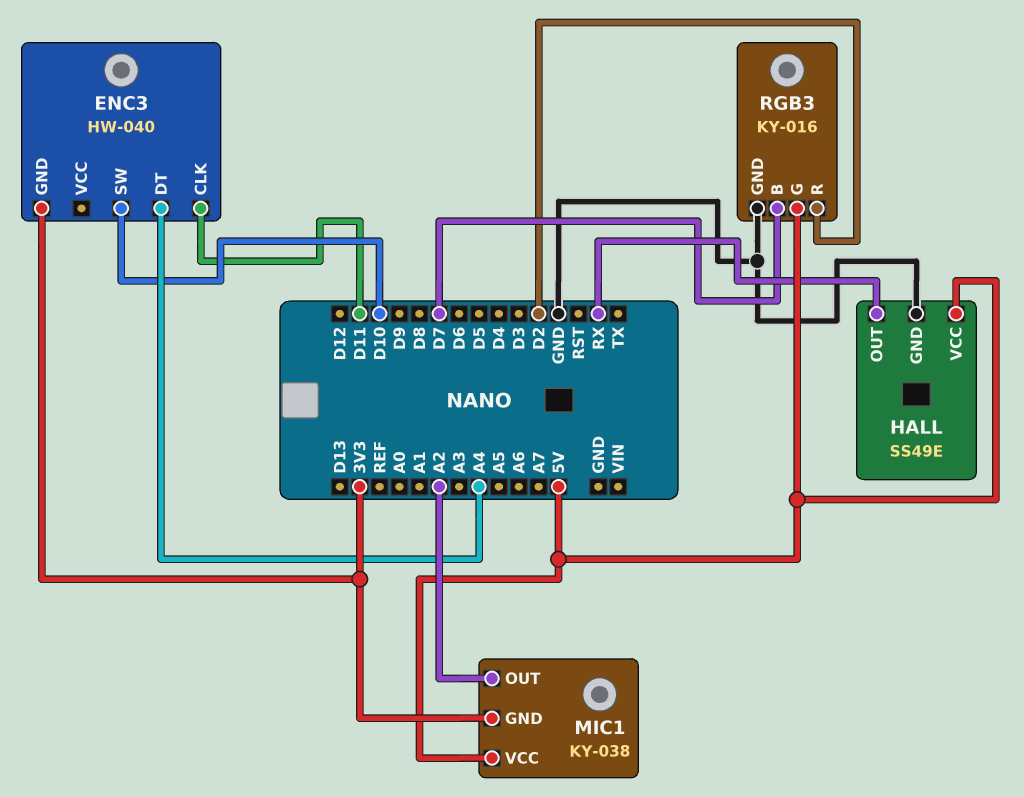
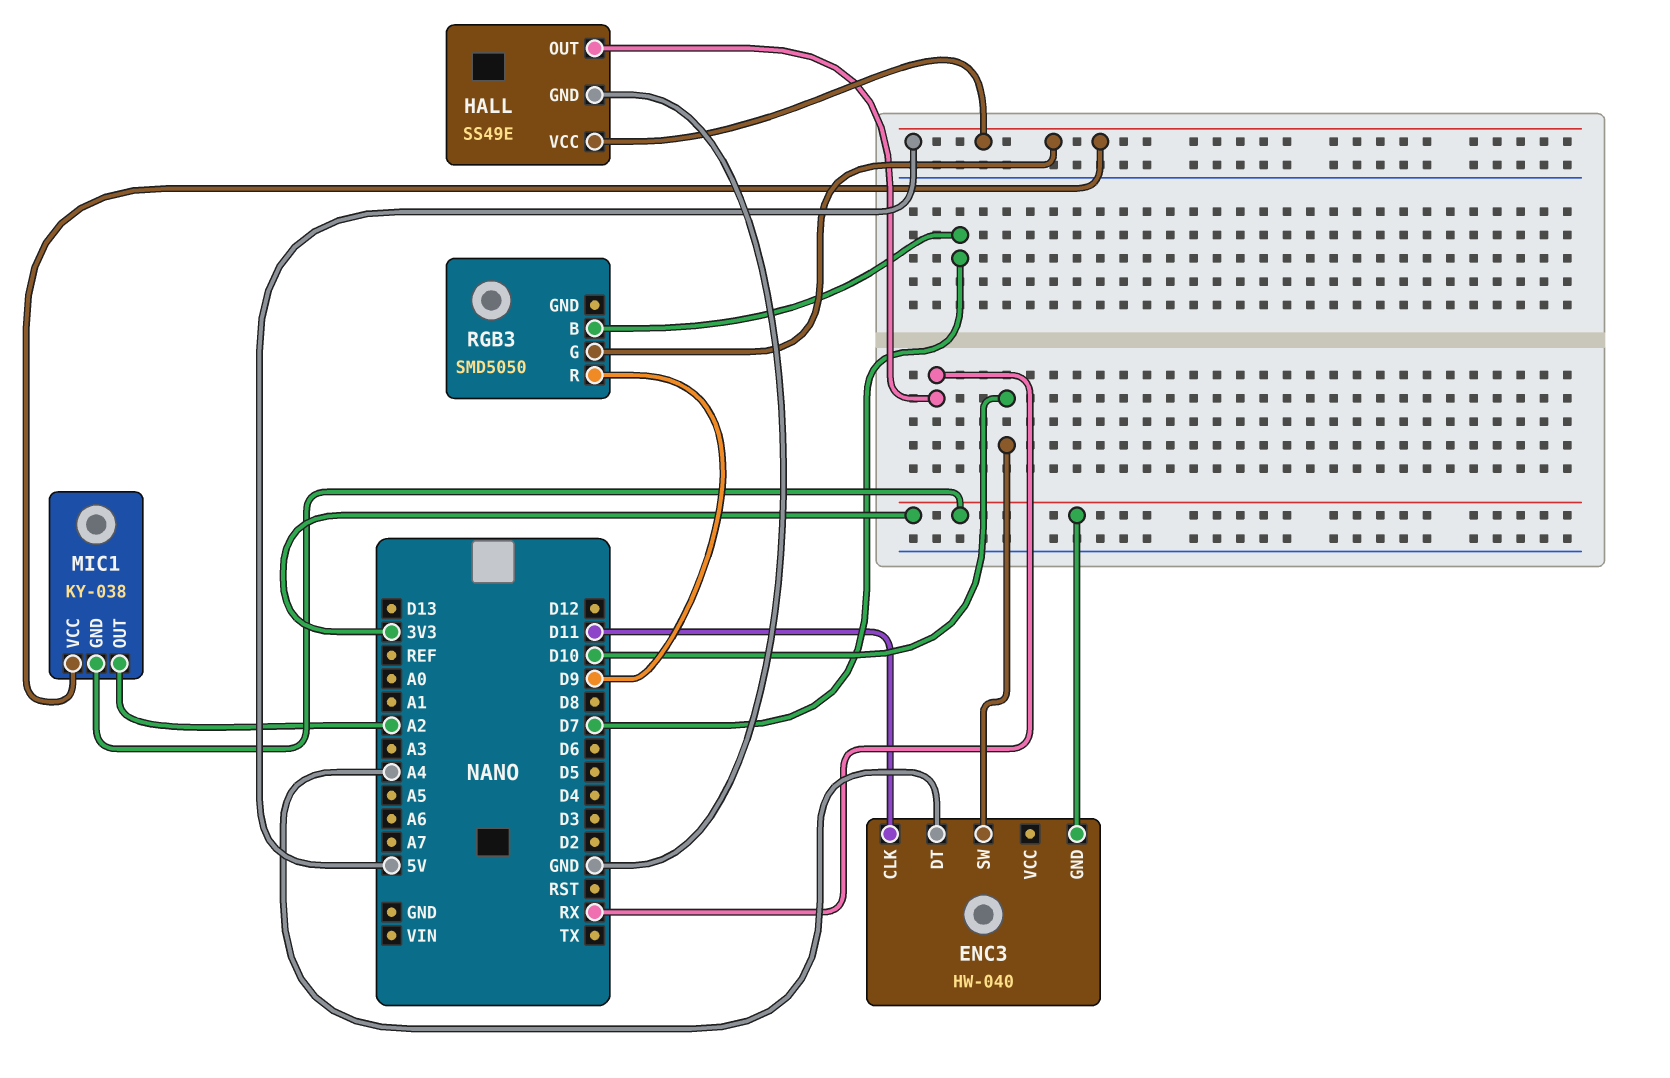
RGB3: KY-016 -> SMD5050
RGB3 pin GND: GND -> none
RGB3 pin R: D2 -> D9

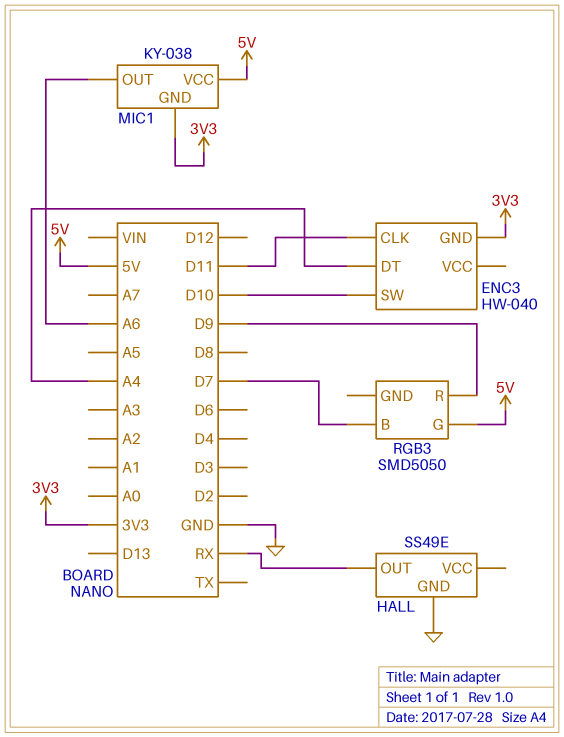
HALL pin VCC: 5V -> none
MIC1 pin OUT: A2 -> A6

